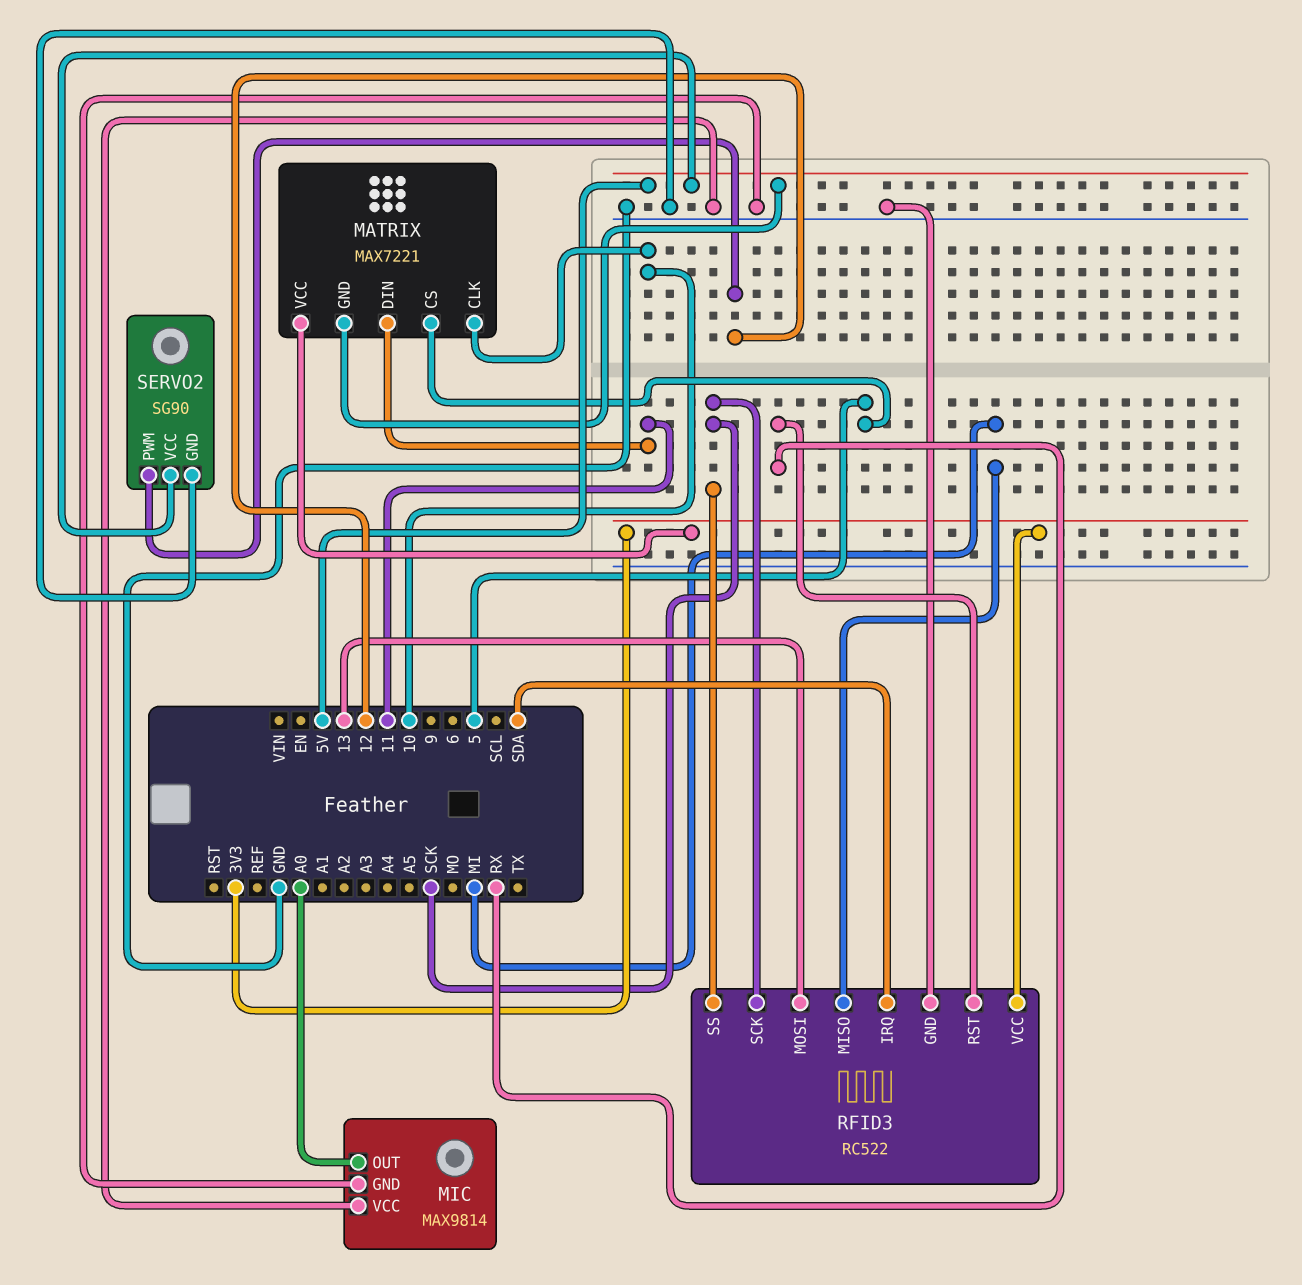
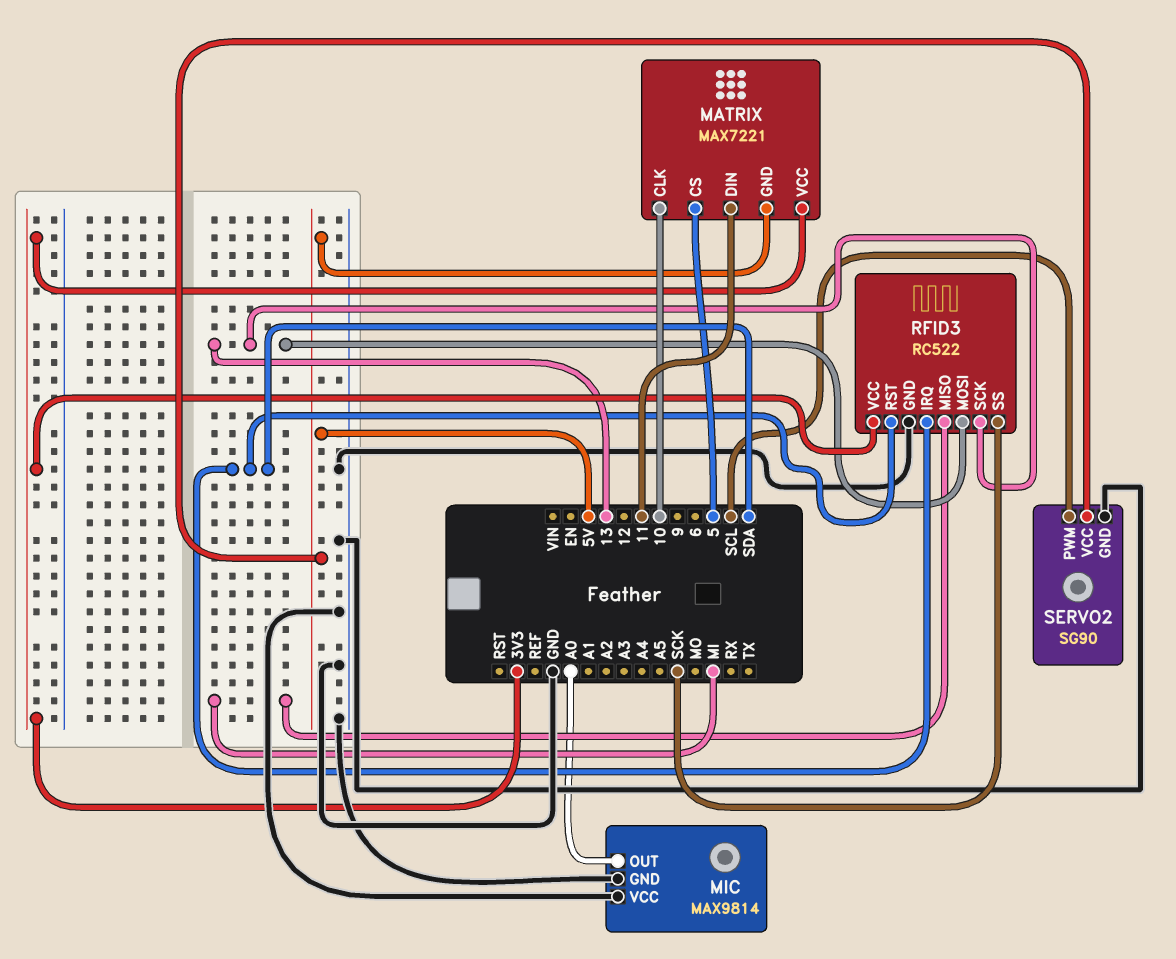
RFID3 pin RST: RX -> SDA
RFID3 pin SCK: SCK -> 13
SERVO2 pin PWM: 12 -> SCL

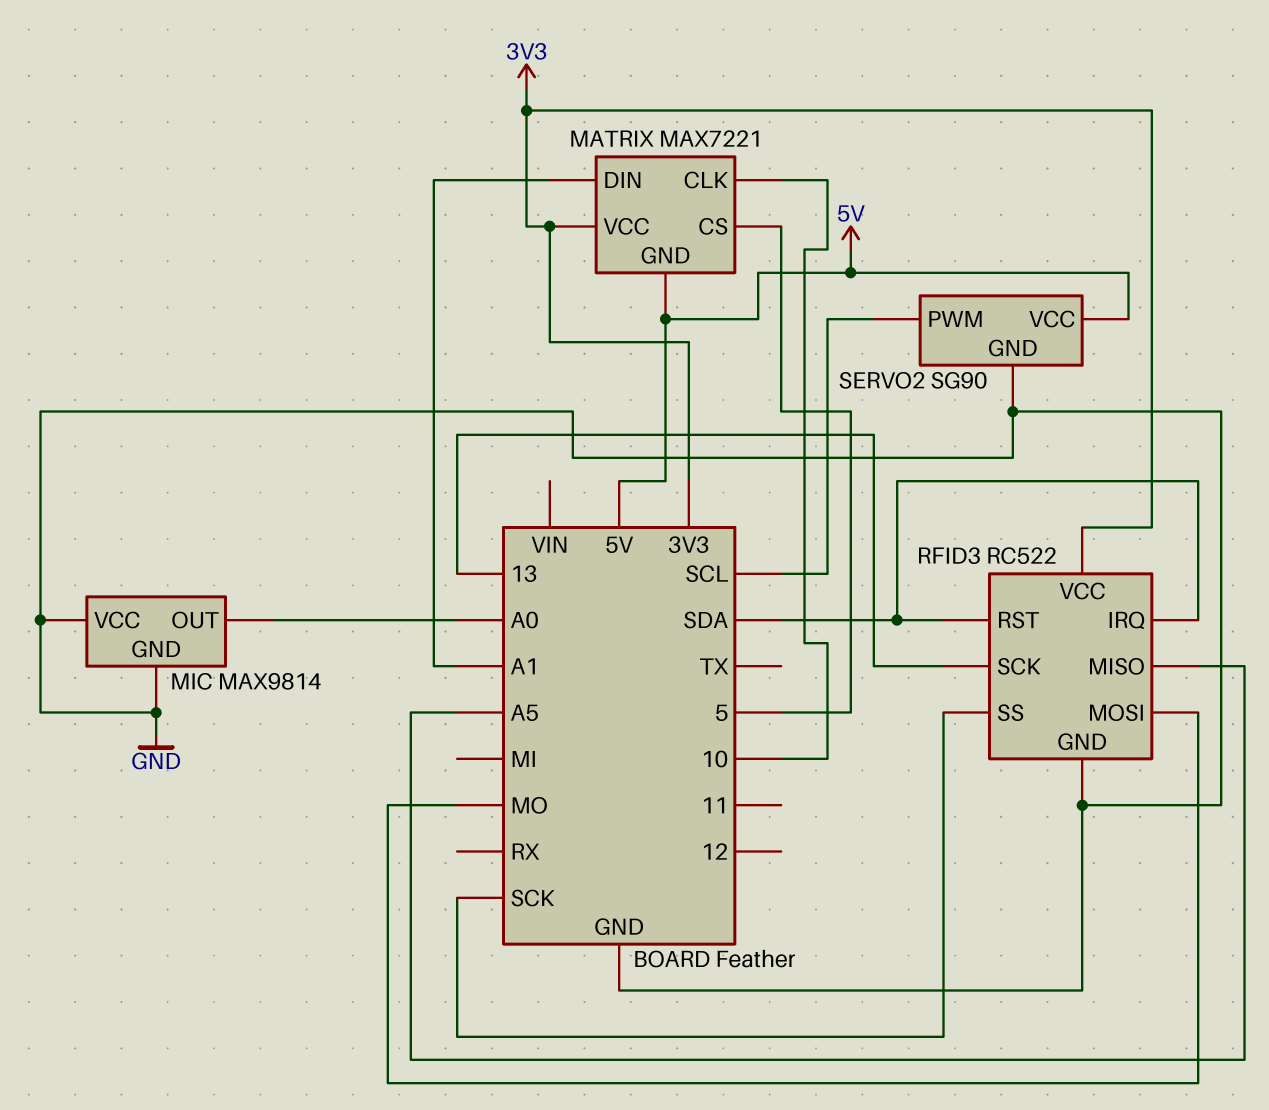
MATRIX pin DIN: 11 -> A1
RFID3 pin MISO: MI -> A5
RFID3 pin MOSI: 13 -> MO

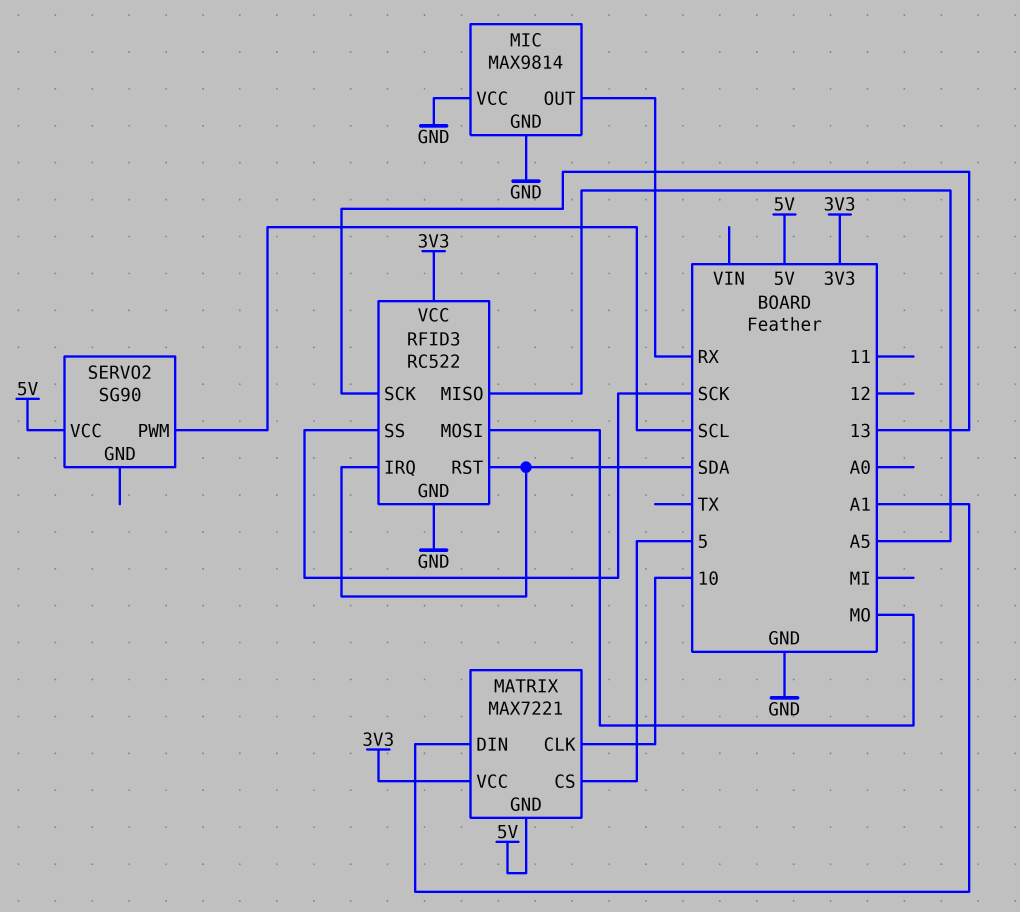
MIC pin OUT: A0 -> RX
SERVO2 pin GND: GND -> none

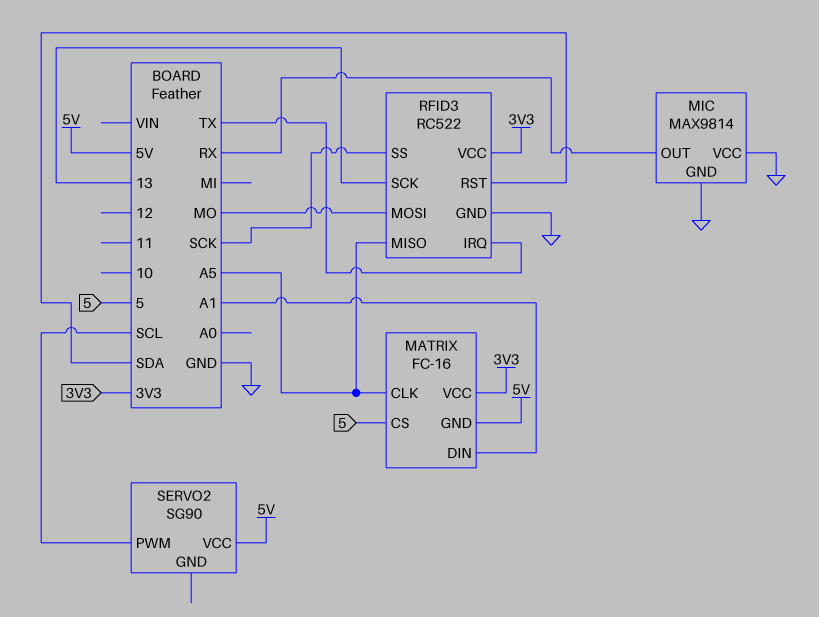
MATRIX: MAX7221 -> FC-16
MATRIX pin CLK: 10 -> A5
RFID3 pin IRQ: SDA -> TX

